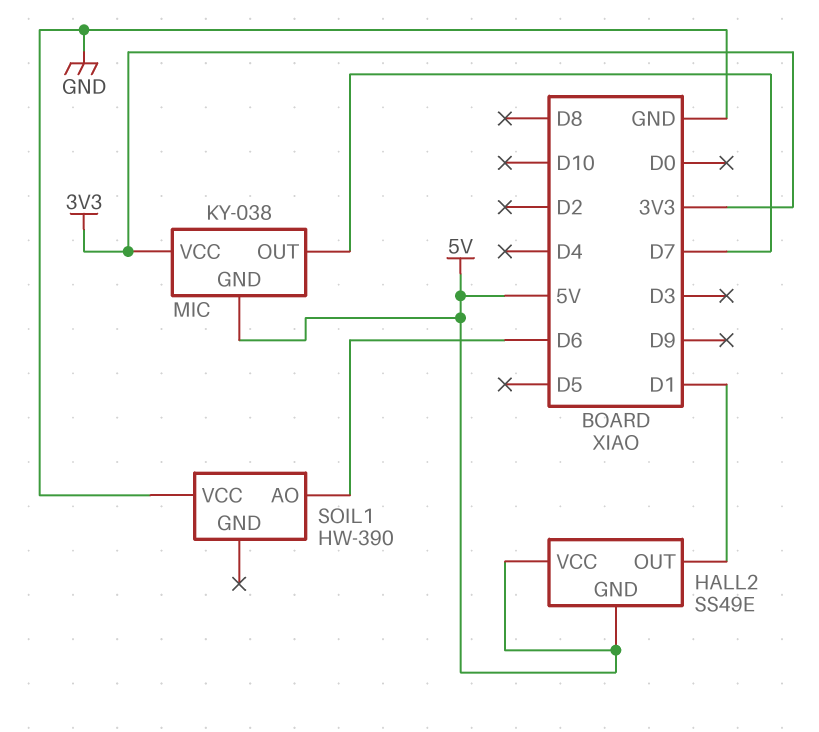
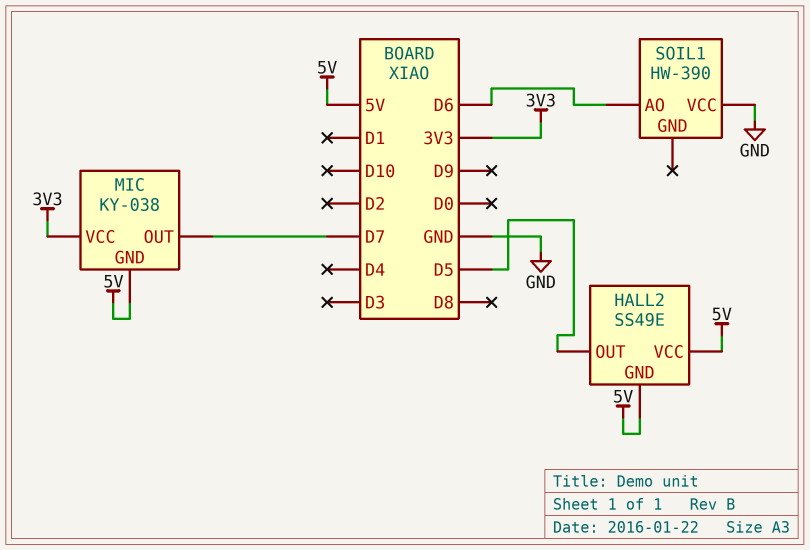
HALL2 pin OUT: D1 -> D5

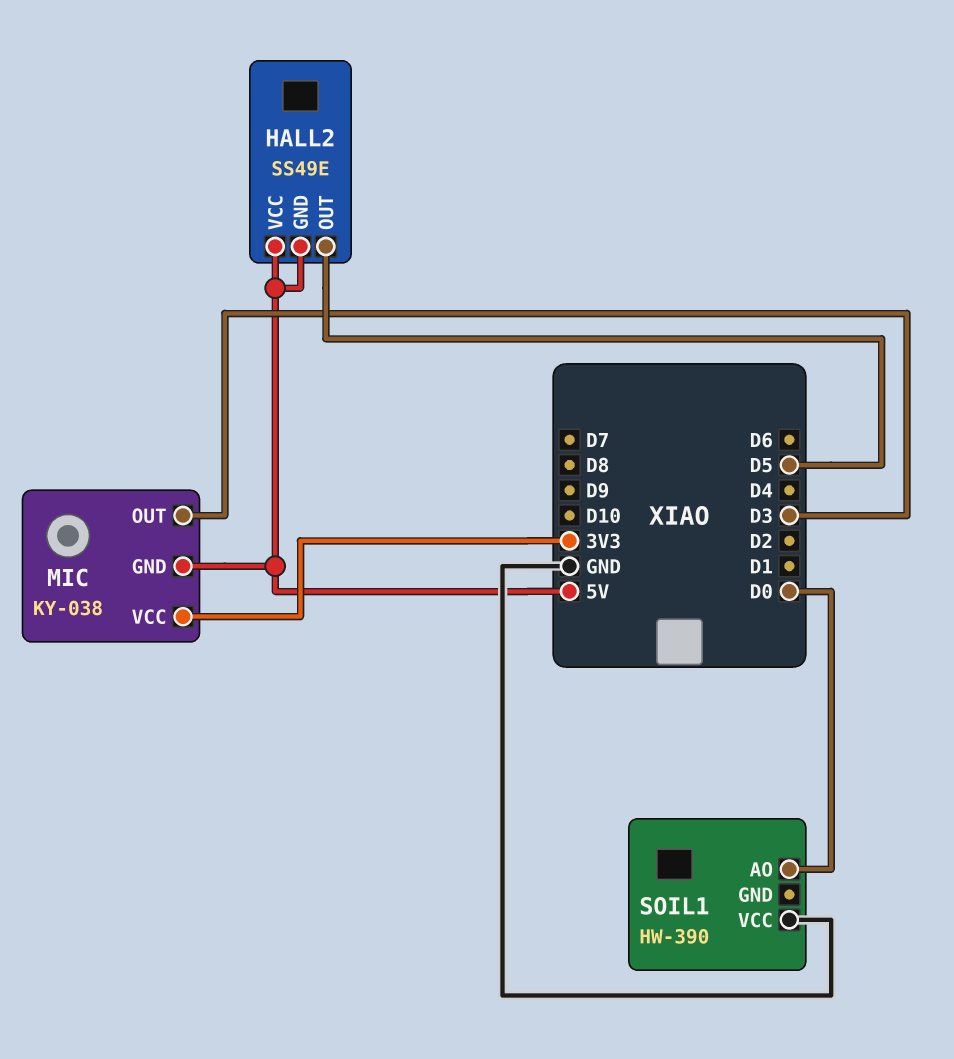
MIC pin OUT: D7 -> D3
SOIL1 pin AO: D6 -> D0

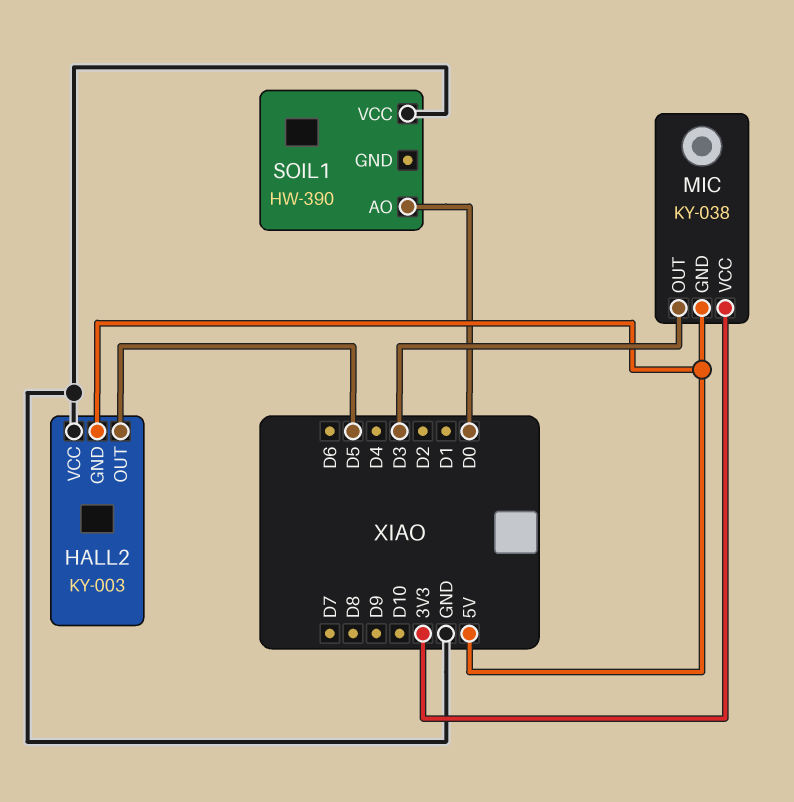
HALL2: SS49E -> KY-003
HALL2 pin VCC: 5V -> GND

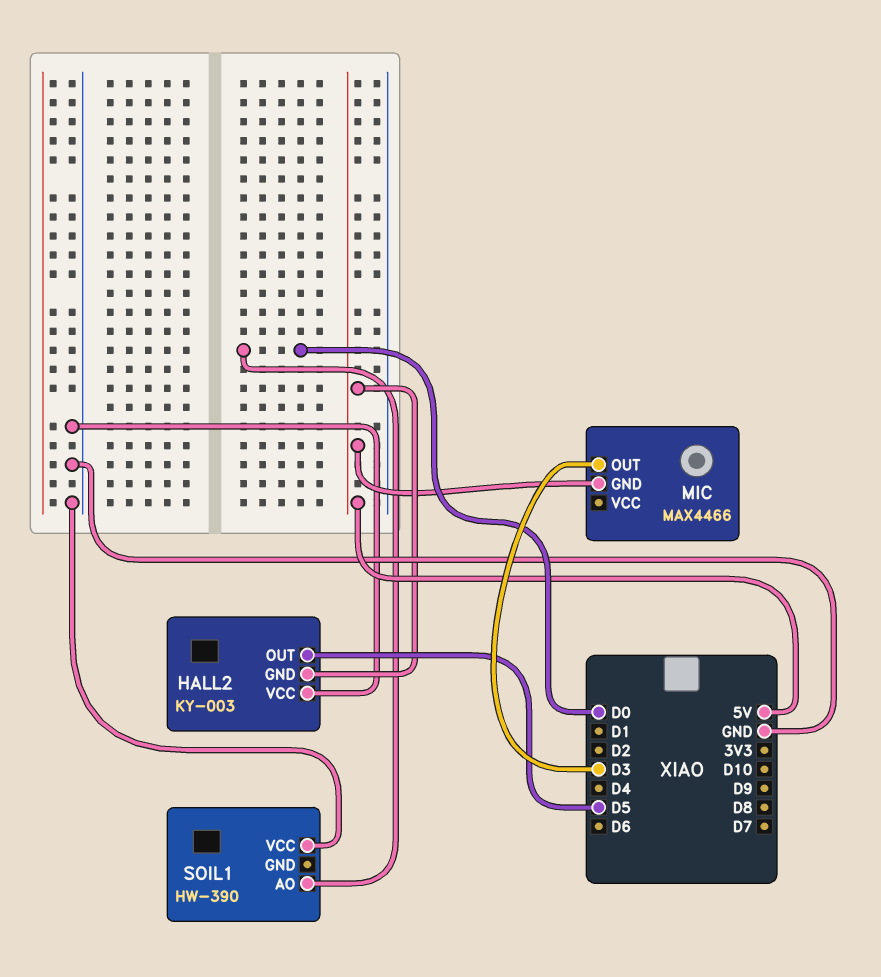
MIC: KY-038 -> MAX4466
MIC pin VCC: 3V3 -> none

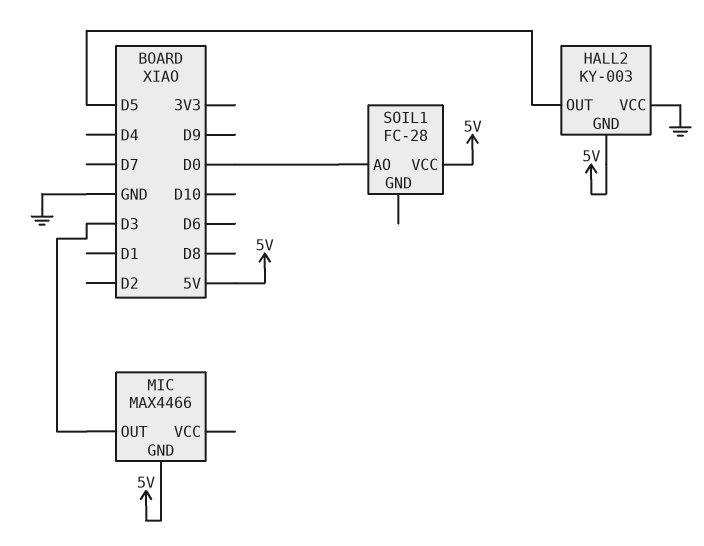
SOIL1: HW-390 -> FC-28
SOIL1 pin VCC: GND -> 5V

